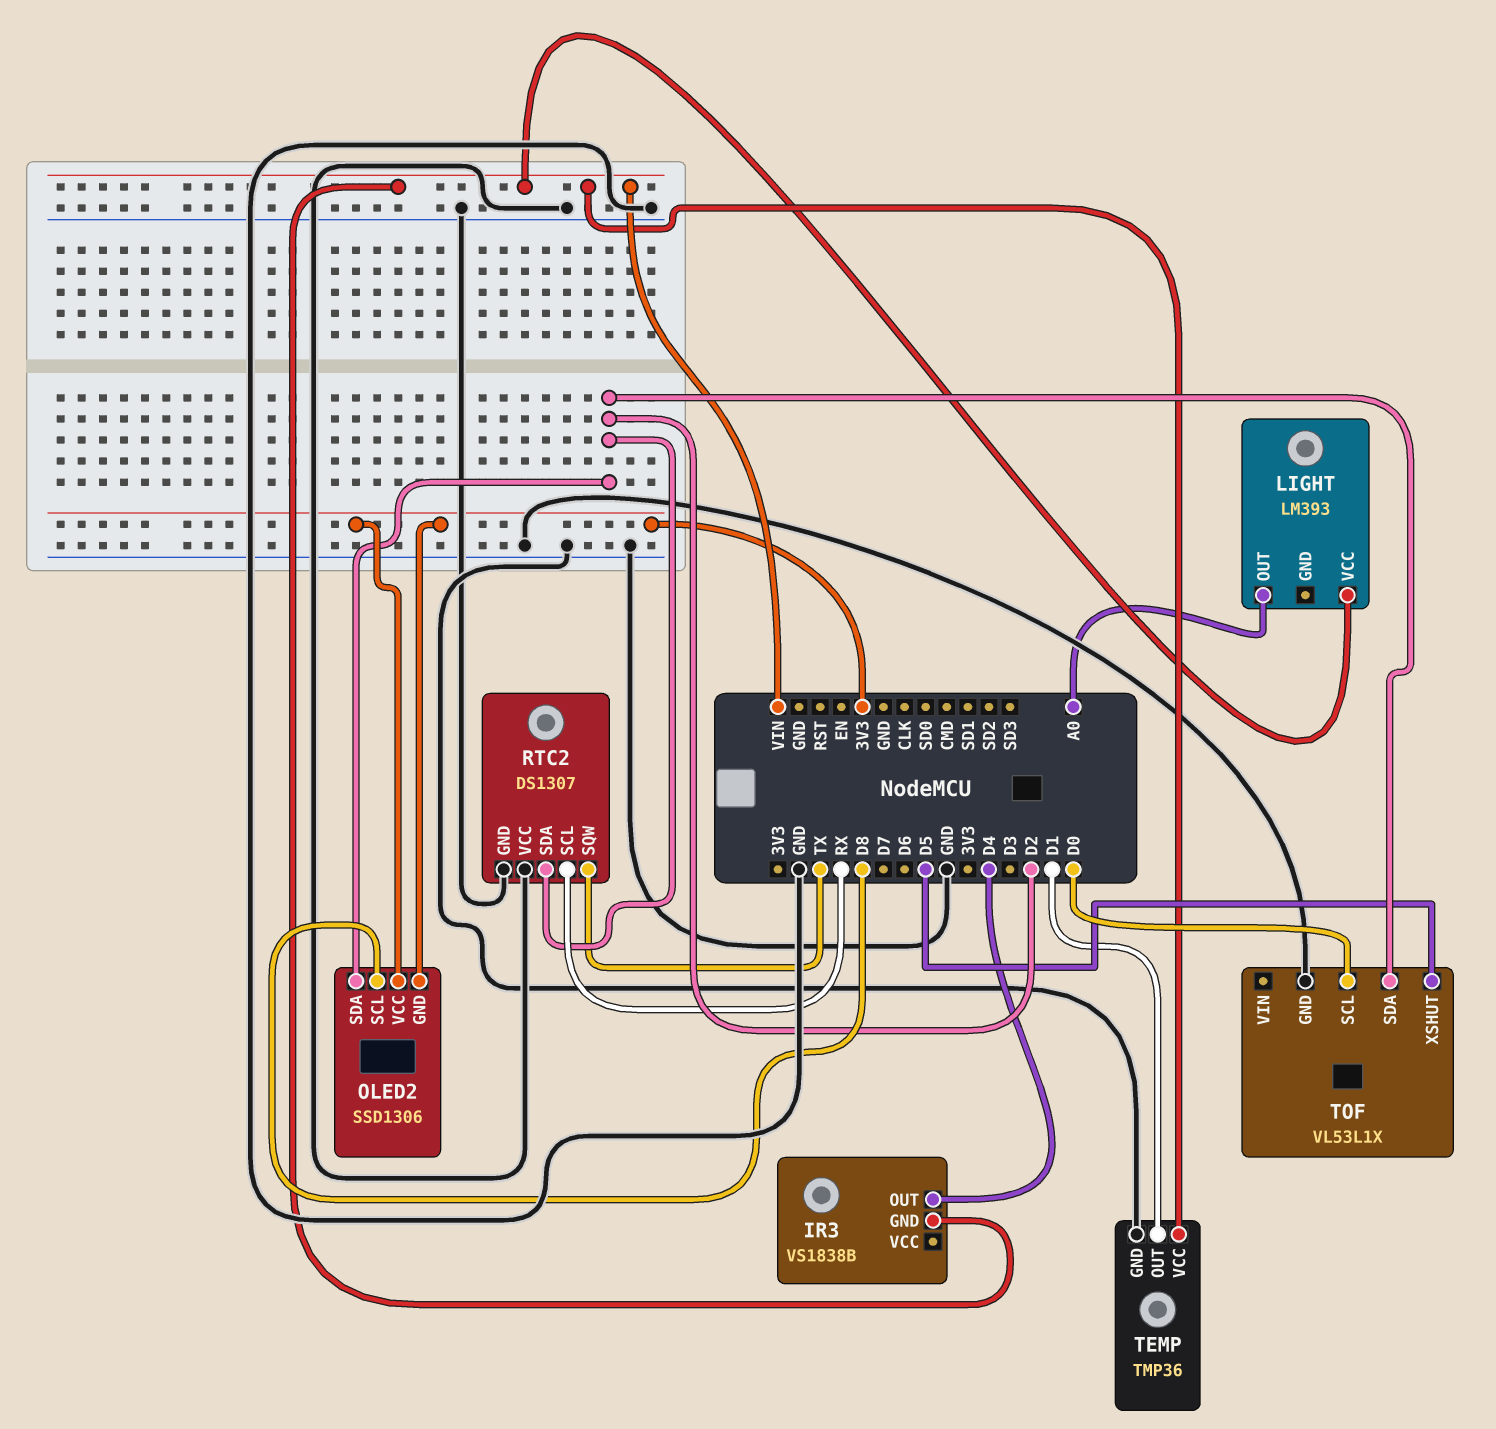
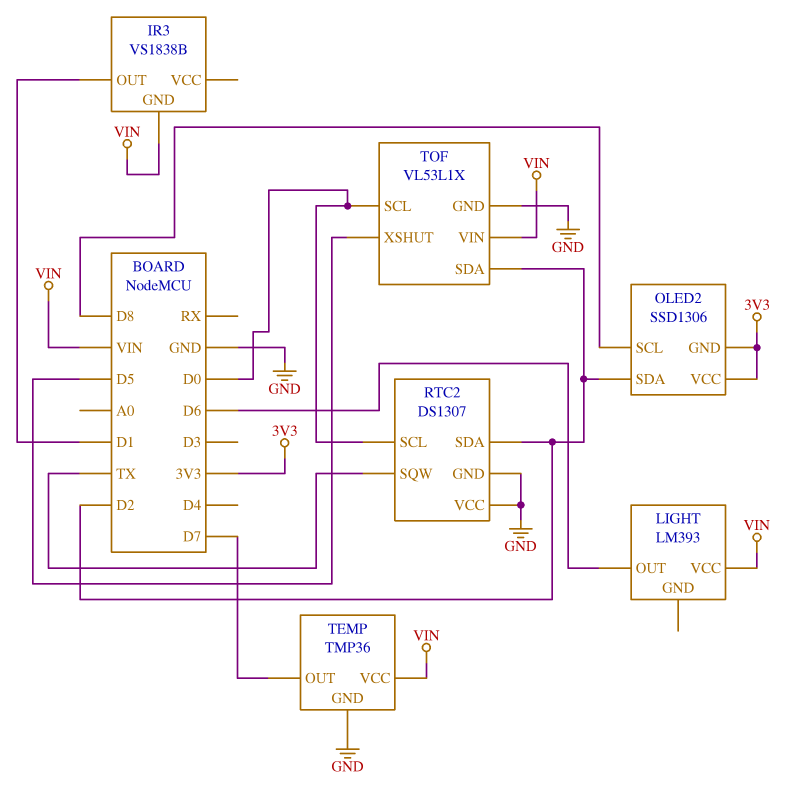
IR3 pin OUT: D4 -> D1
LIGHT pin OUT: A0 -> D6
RTC2 pin SCL: RX -> D0
TEMP pin OUT: D1 -> D7
TOF pin VIN: none -> VIN

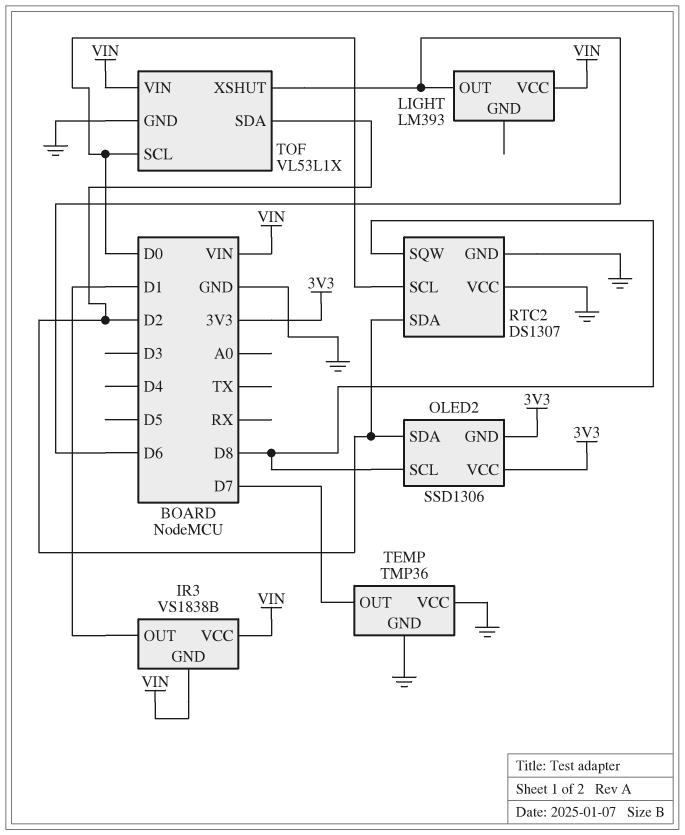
IR3 pin VCC: none -> VIN
RTC2 pin SQW: TX -> D8
TEMP pin VCC: VIN -> GND
TOF pin XSHUT: D5 -> D6

